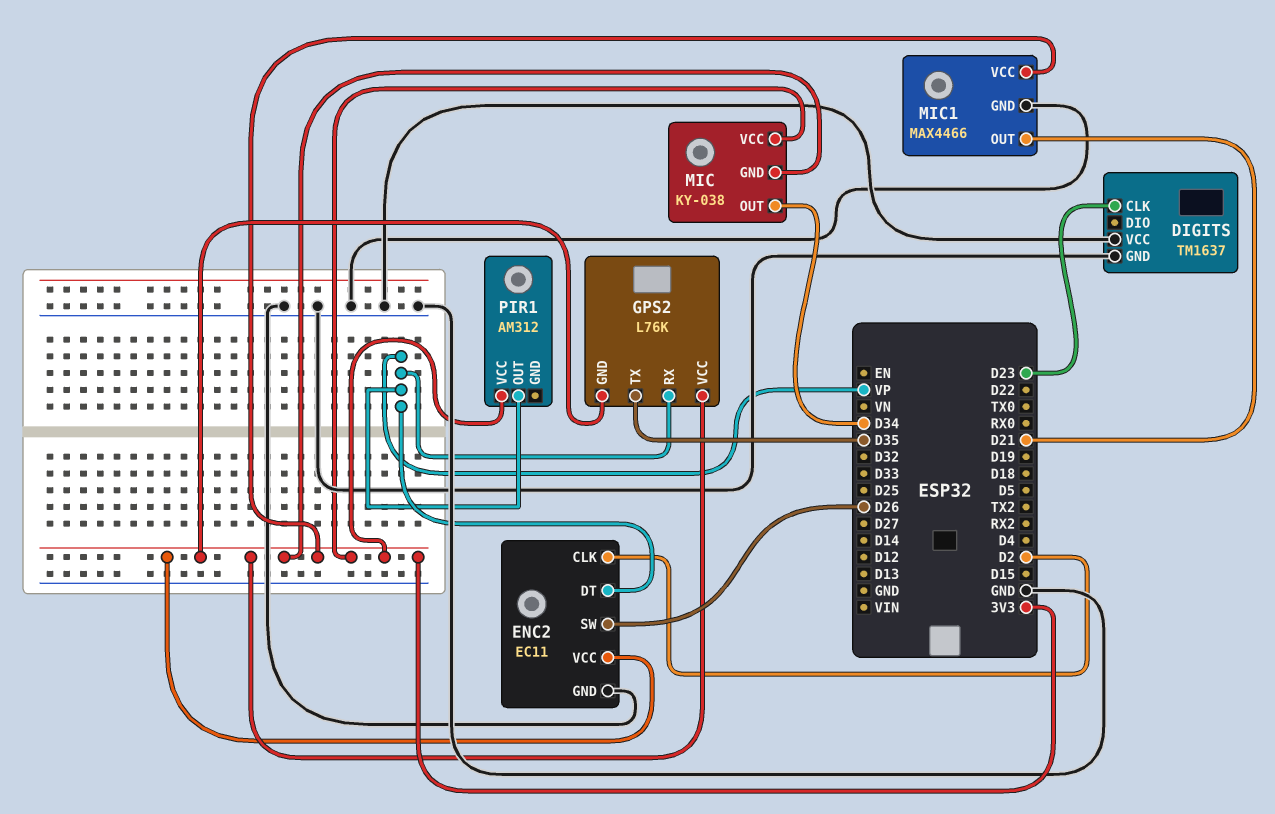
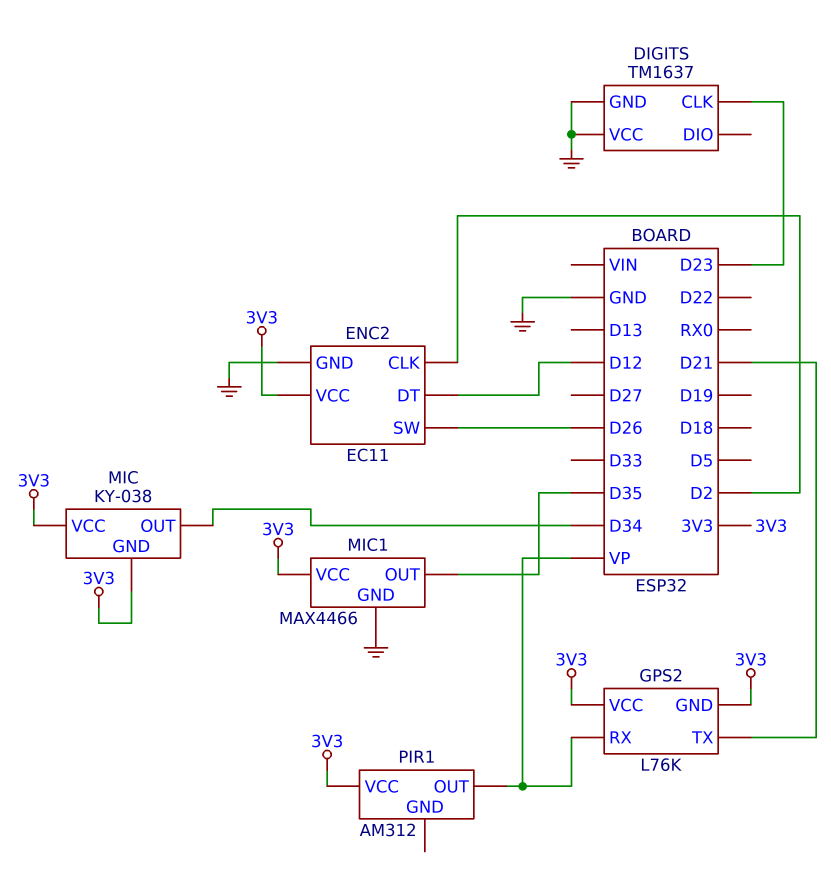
ENC2 pin DT: VP -> D12
GPS2 pin TX: D35 -> D21
MIC1 pin OUT: D21 -> D35

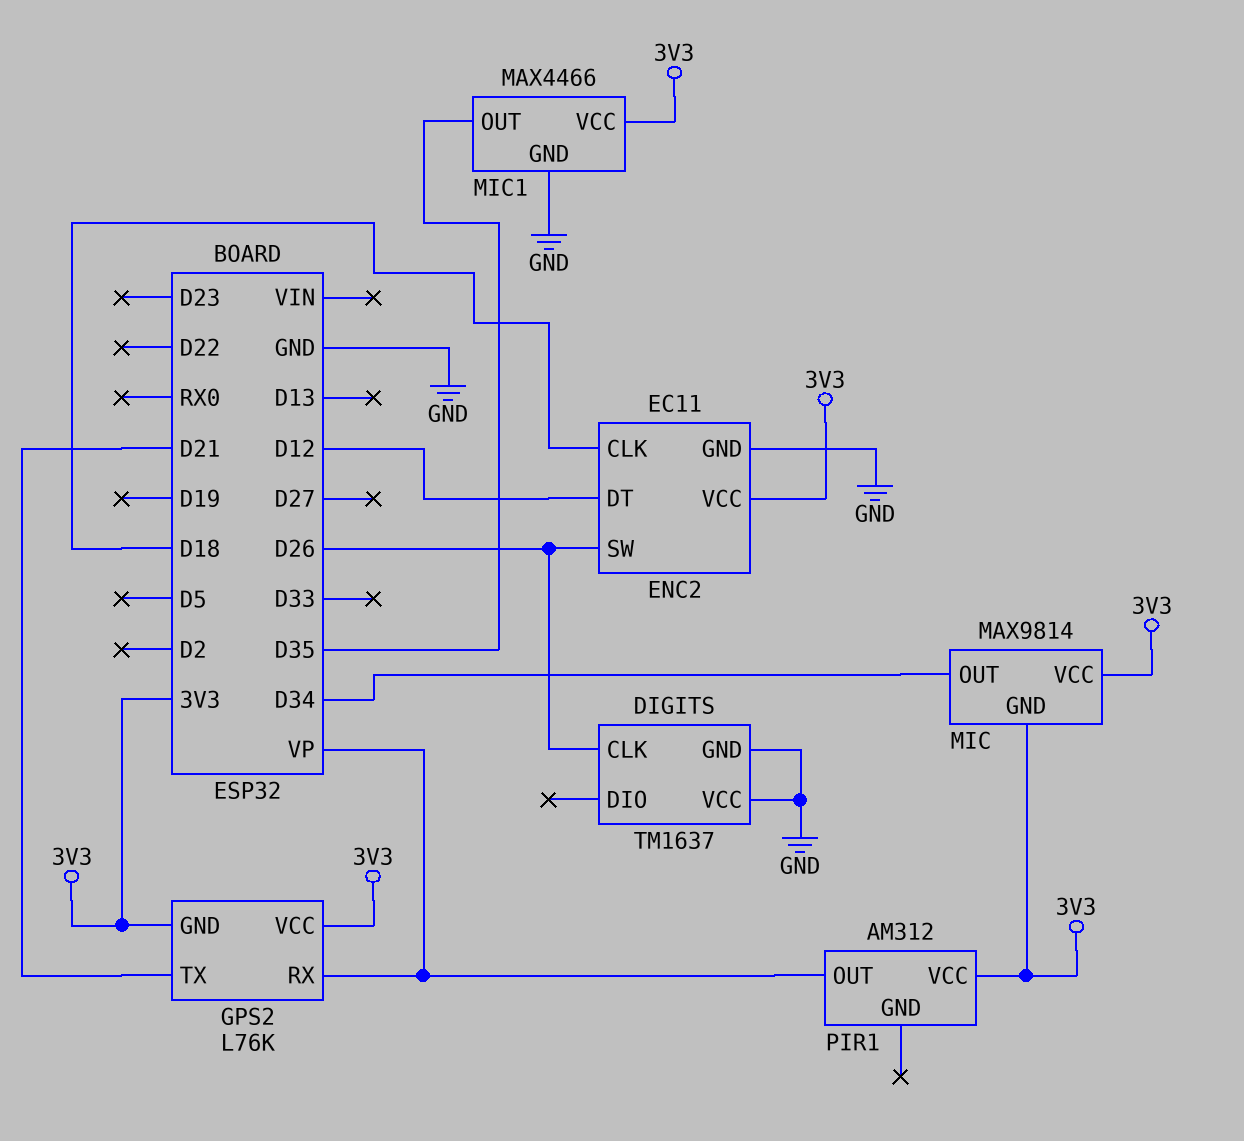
DIGITS pin CLK: D23 -> D26
ENC2 pin CLK: D2 -> D18
MIC: KY-038 -> MAX9814

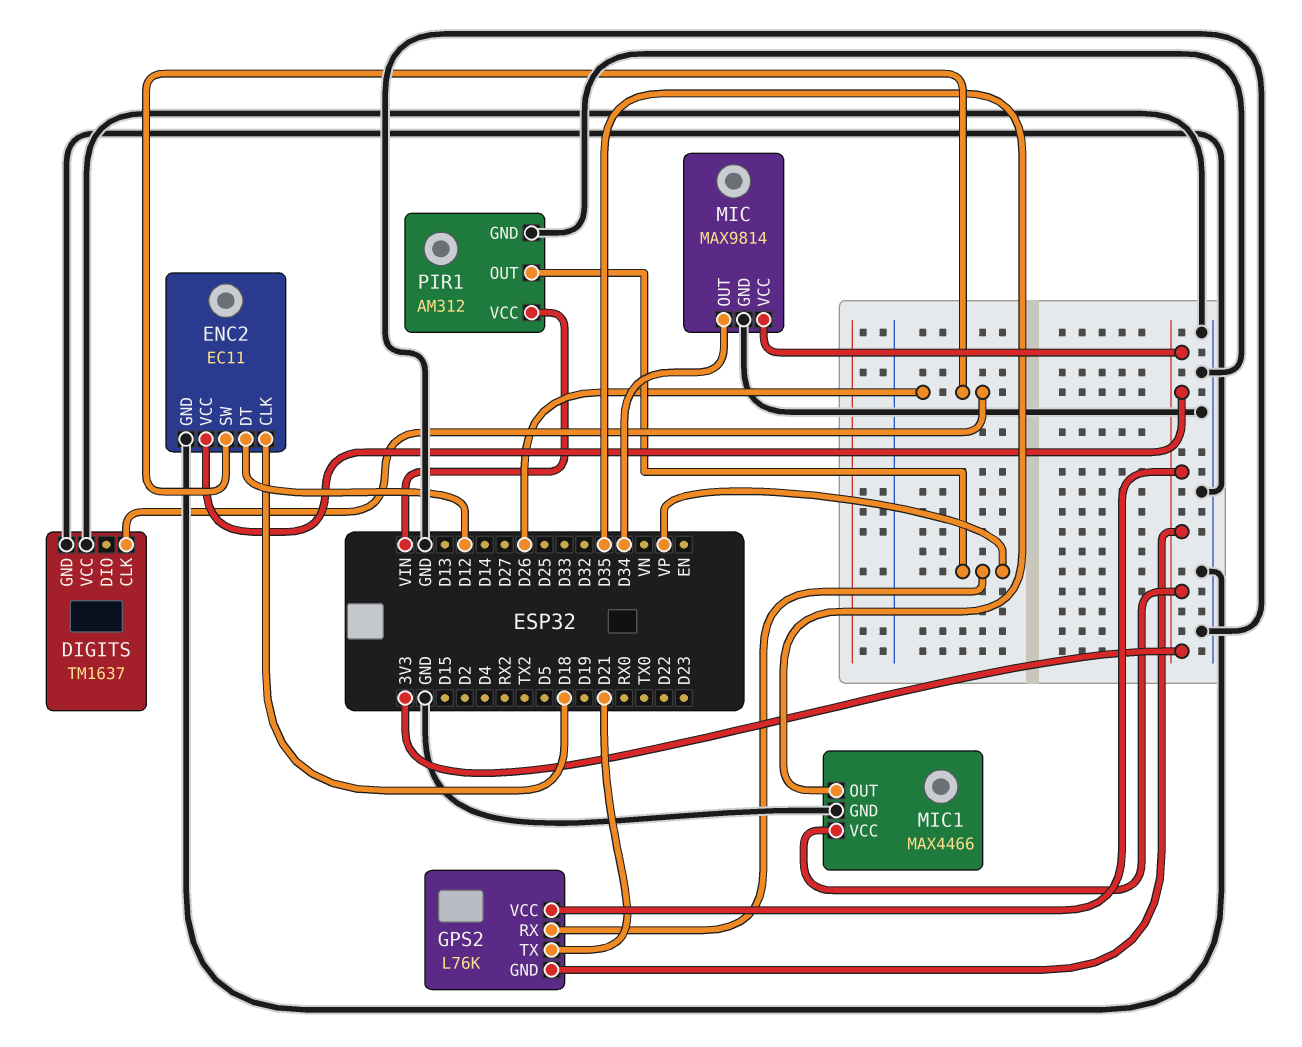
MIC pin GND: 3V3 -> GND
PIR1 pin GND: none -> GND
PIR1 pin VCC: 3V3 -> VIN

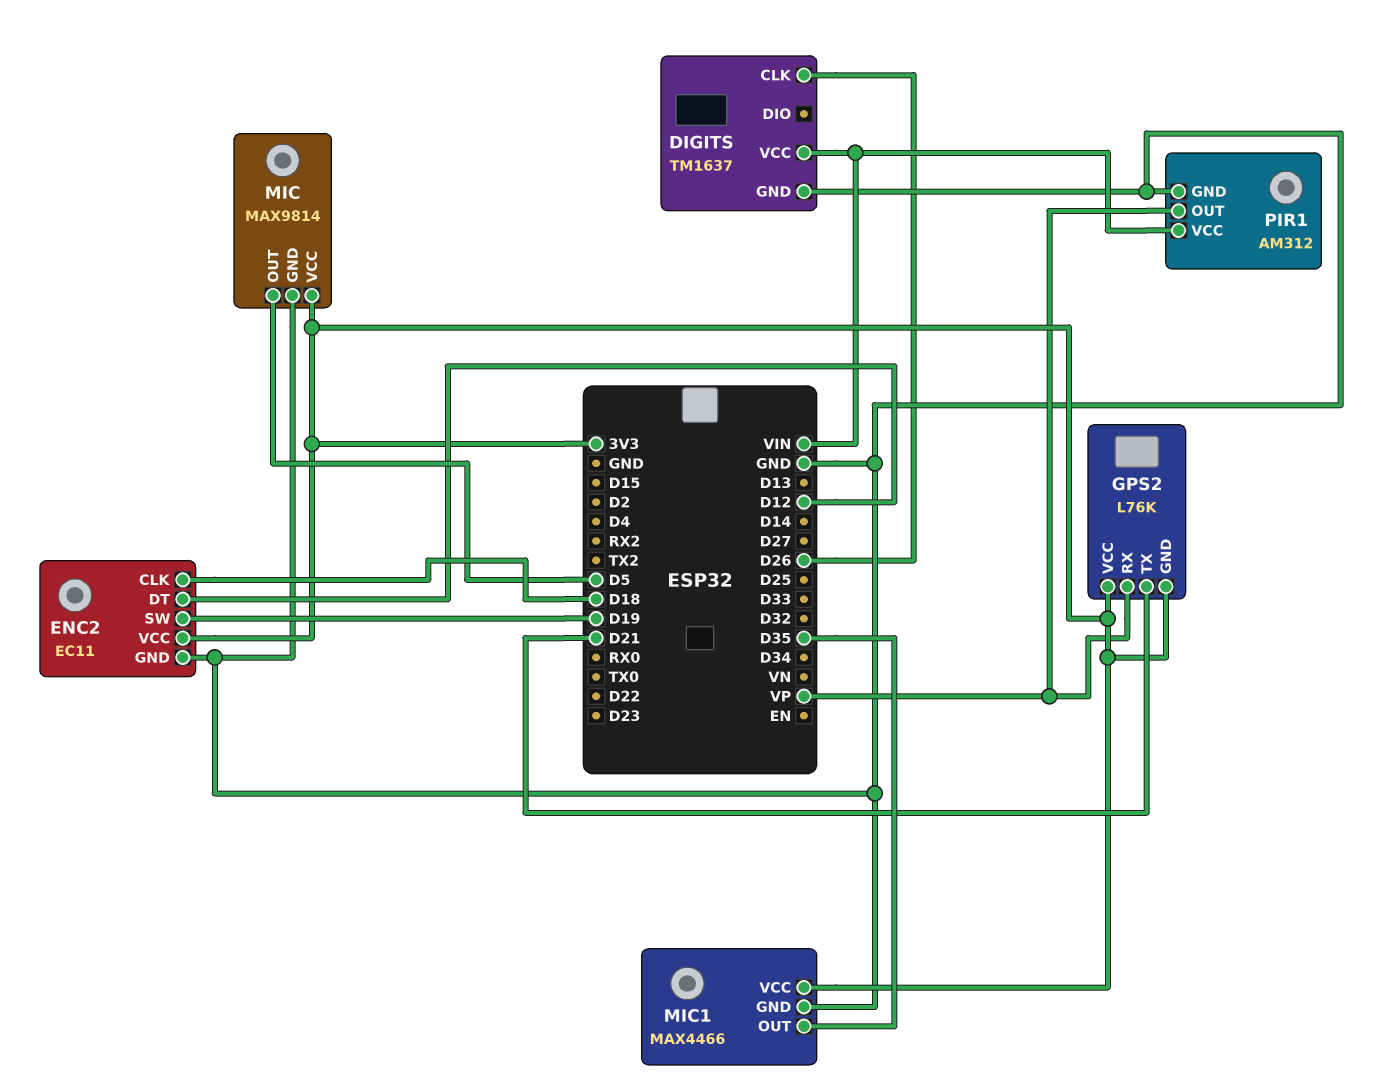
DIGITS pin VCC: GND -> VIN
ENC2 pin SW: D26 -> D19
MIC pin OUT: D34 -> D5

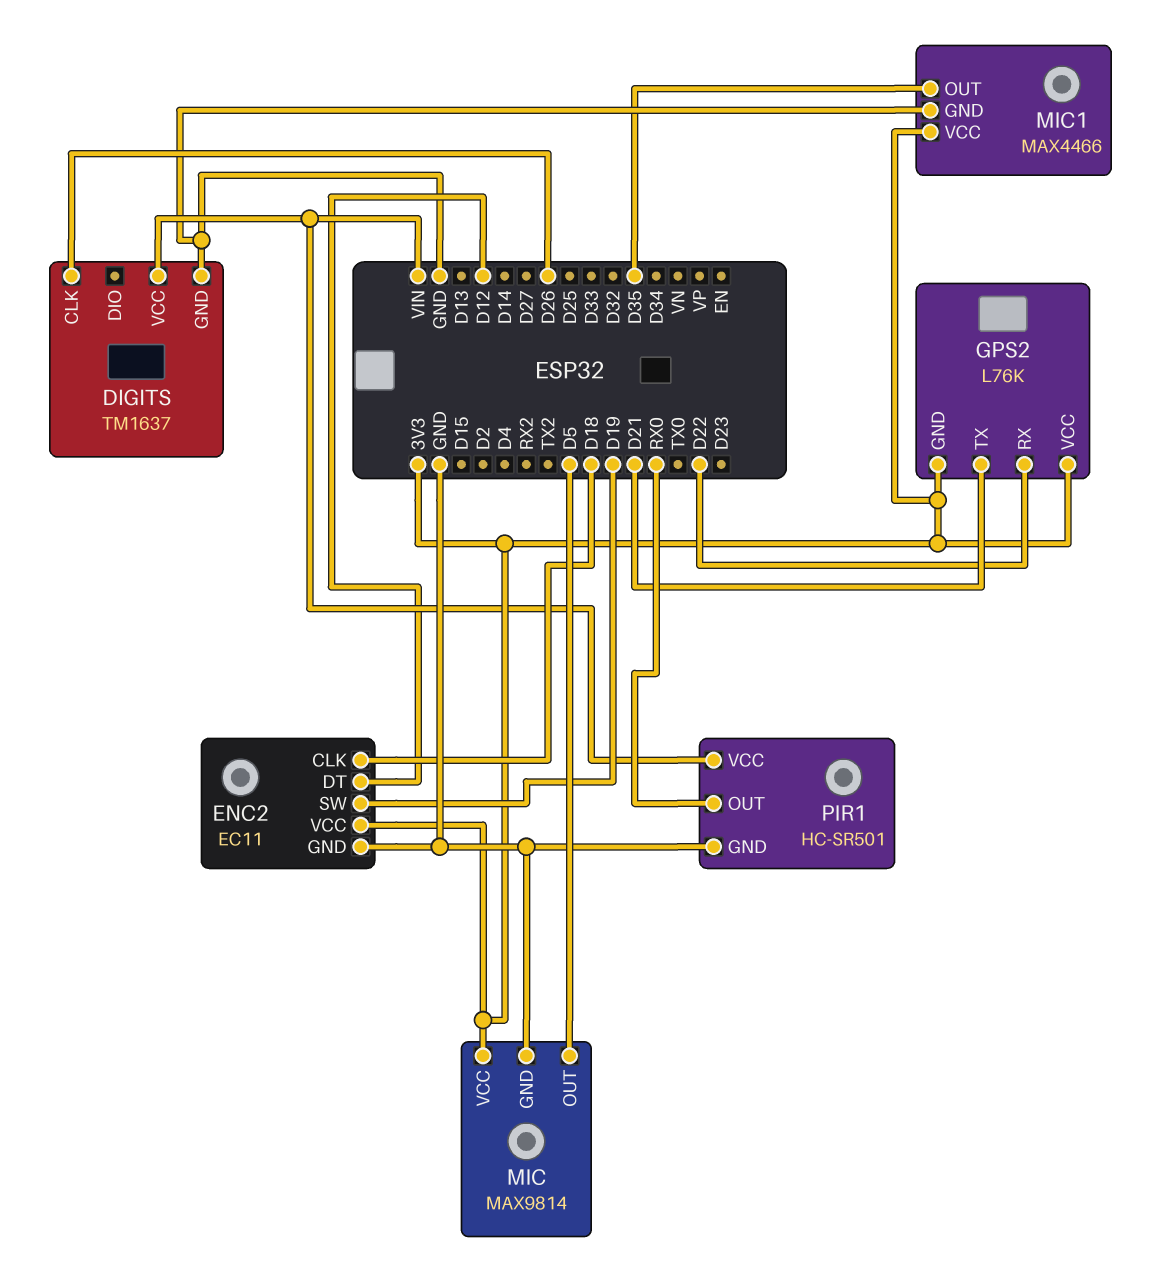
GPS2 pin RX: VP -> D22
PIR1: AM312 -> HC-SR501
PIR1 pin OUT: VP -> RX0

